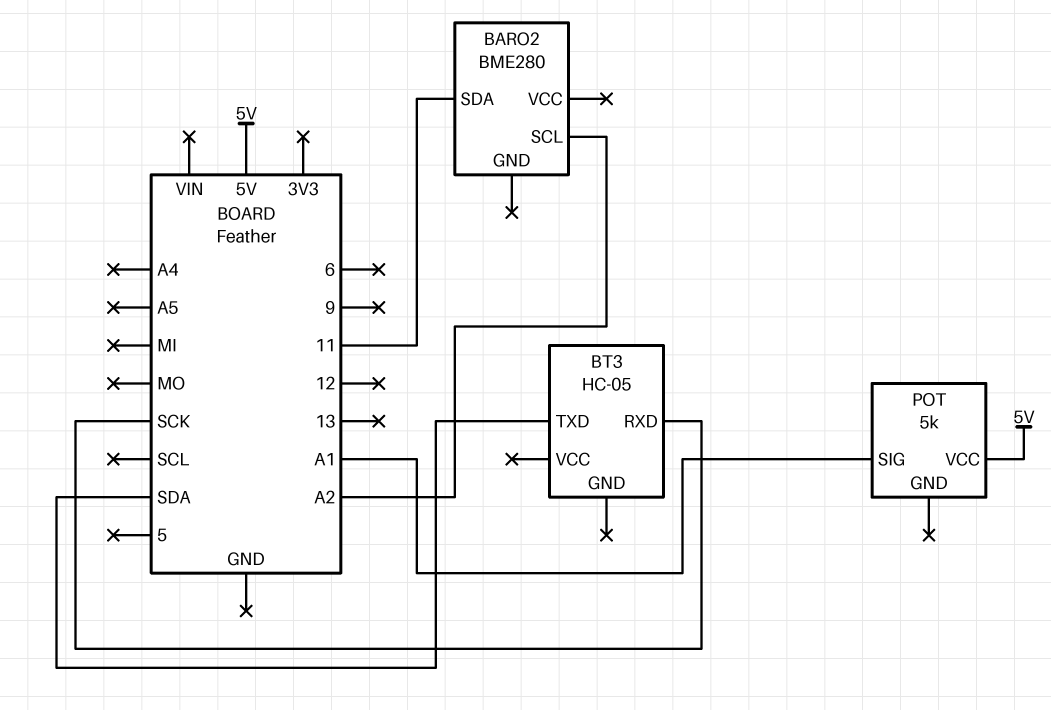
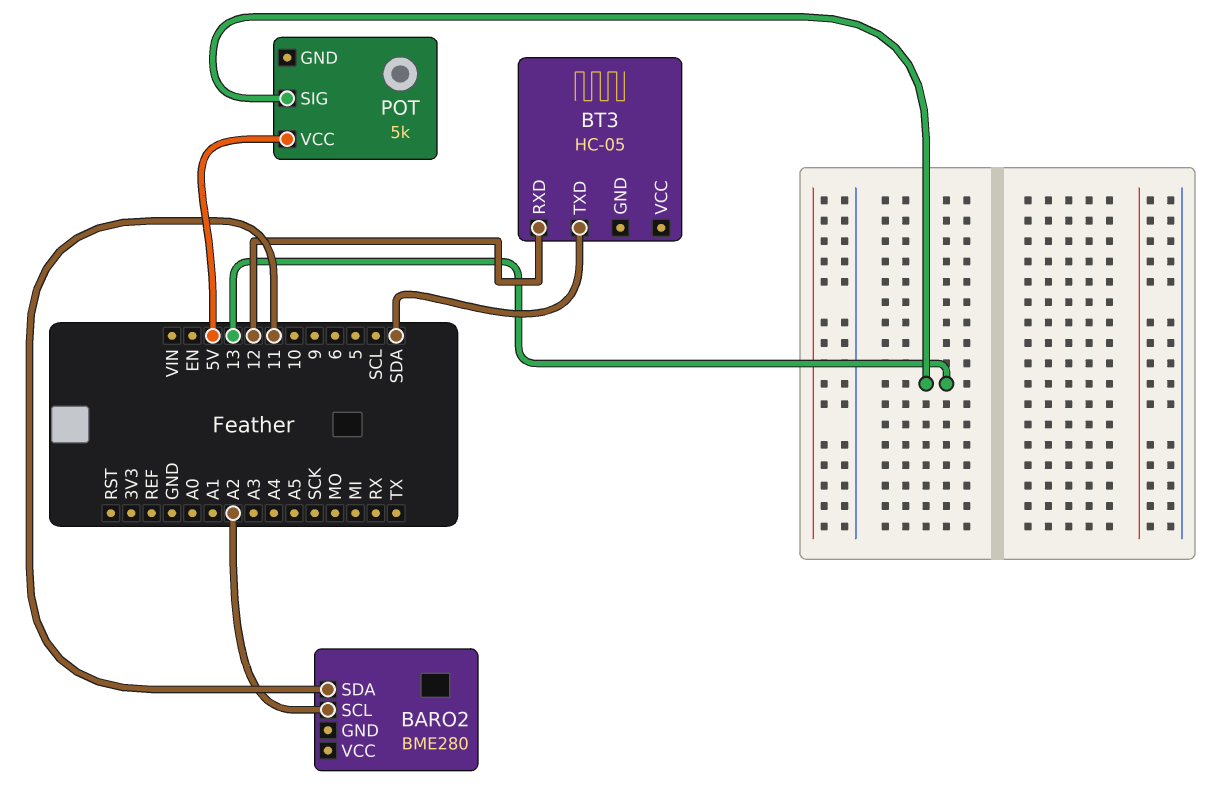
BT3 pin RXD: SCK -> 12
POT pin SIG: A1 -> 13

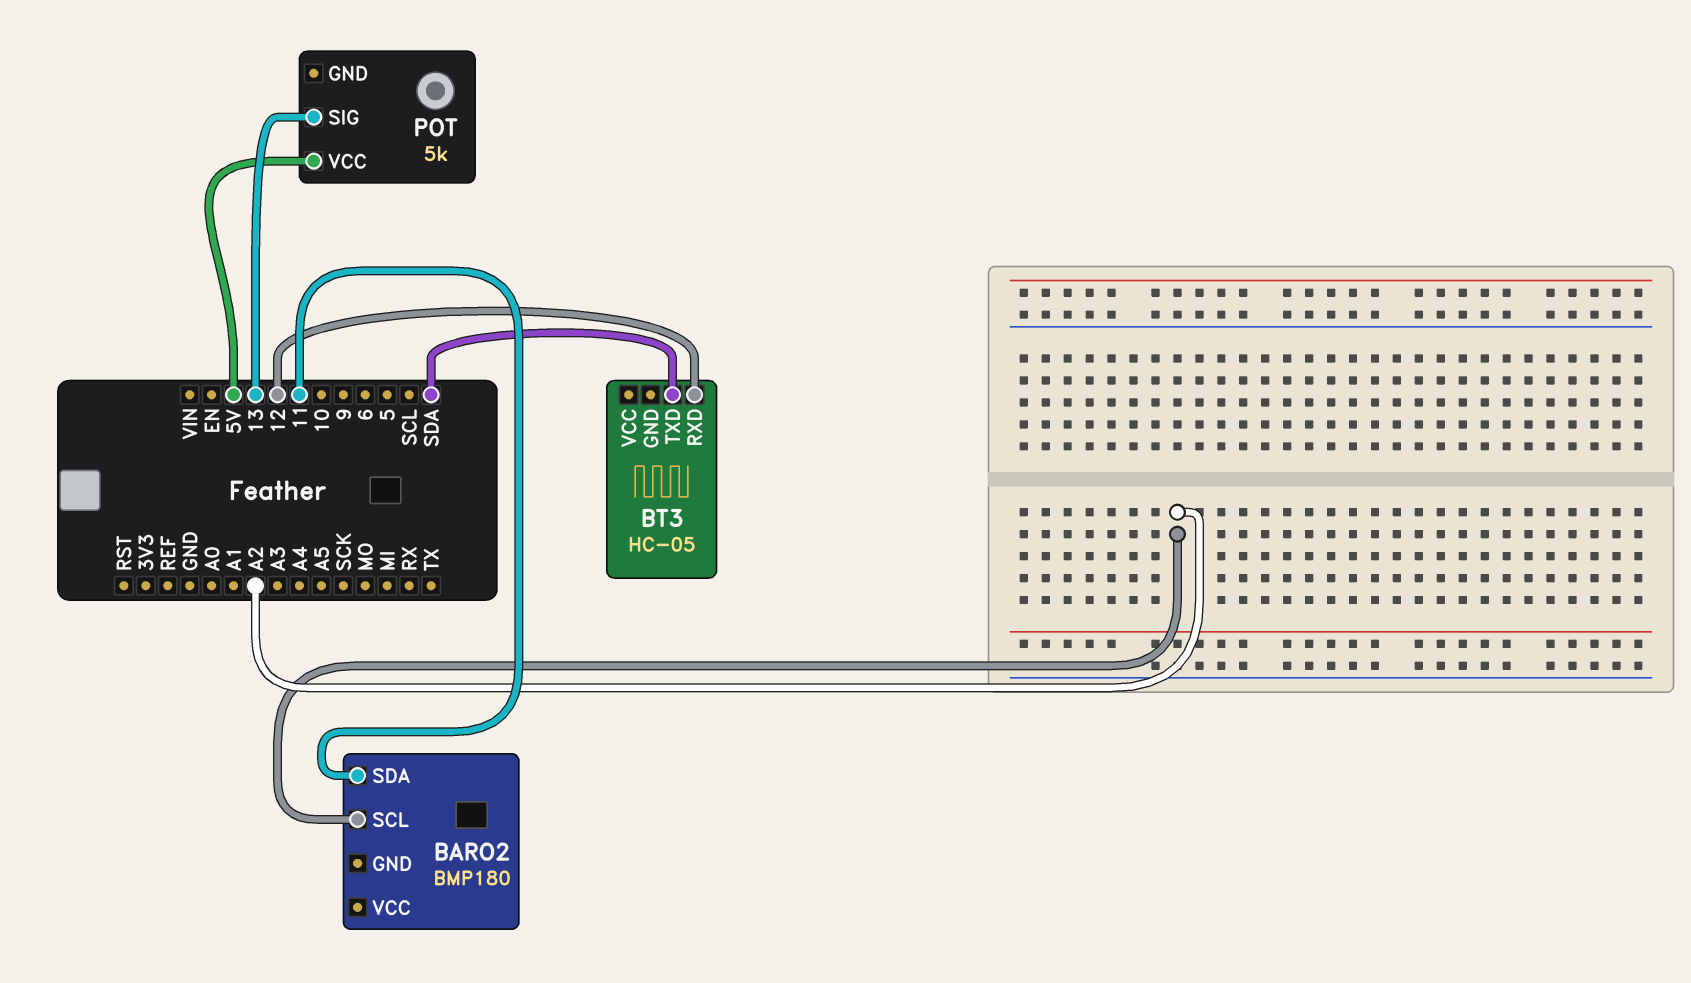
BARO2: BME280 -> BMP180

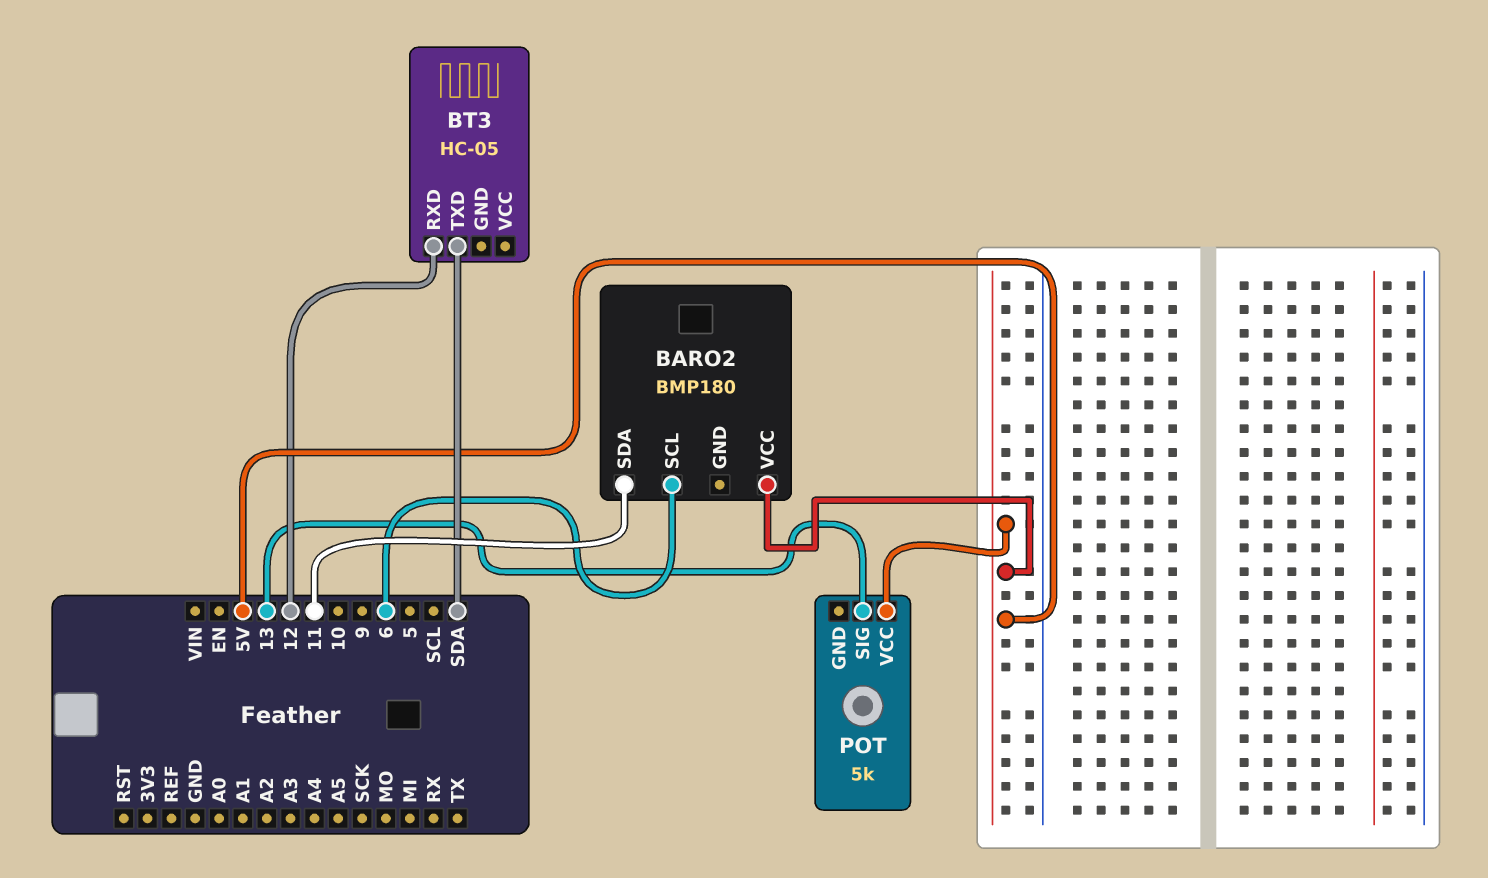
BARO2 pin SCL: A2 -> 6
BARO2 pin VCC: none -> 5V

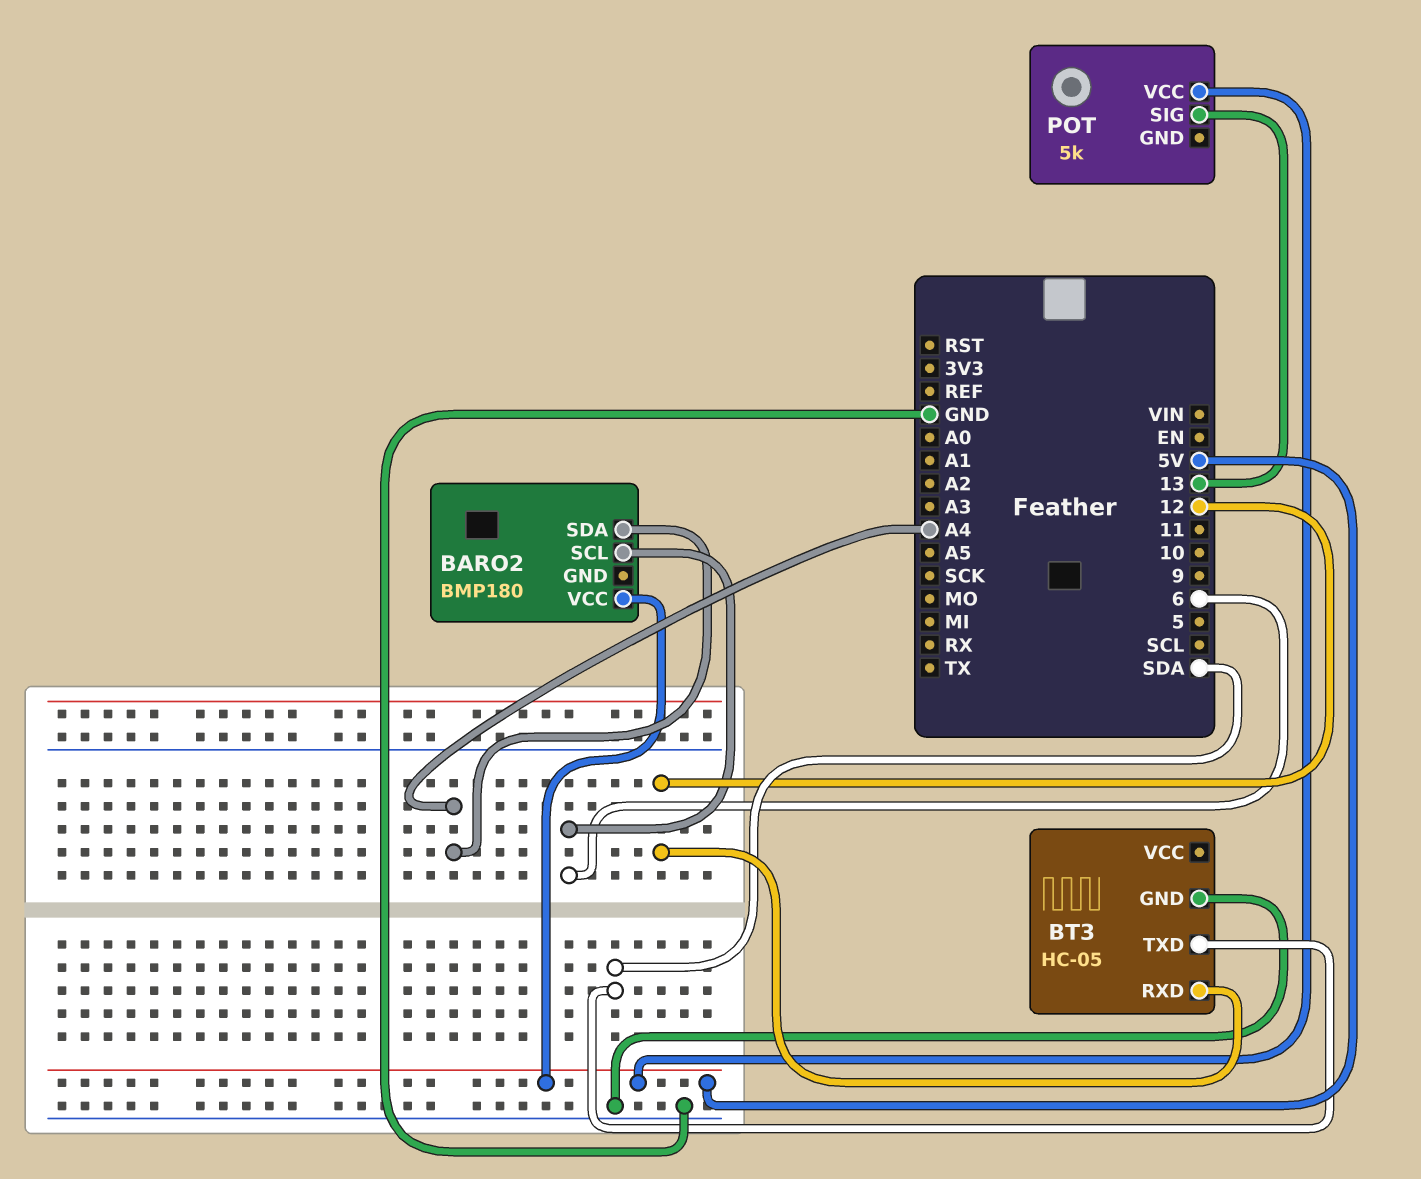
BARO2 pin SDA: 11 -> A4
BT3 pin GND: none -> GND

